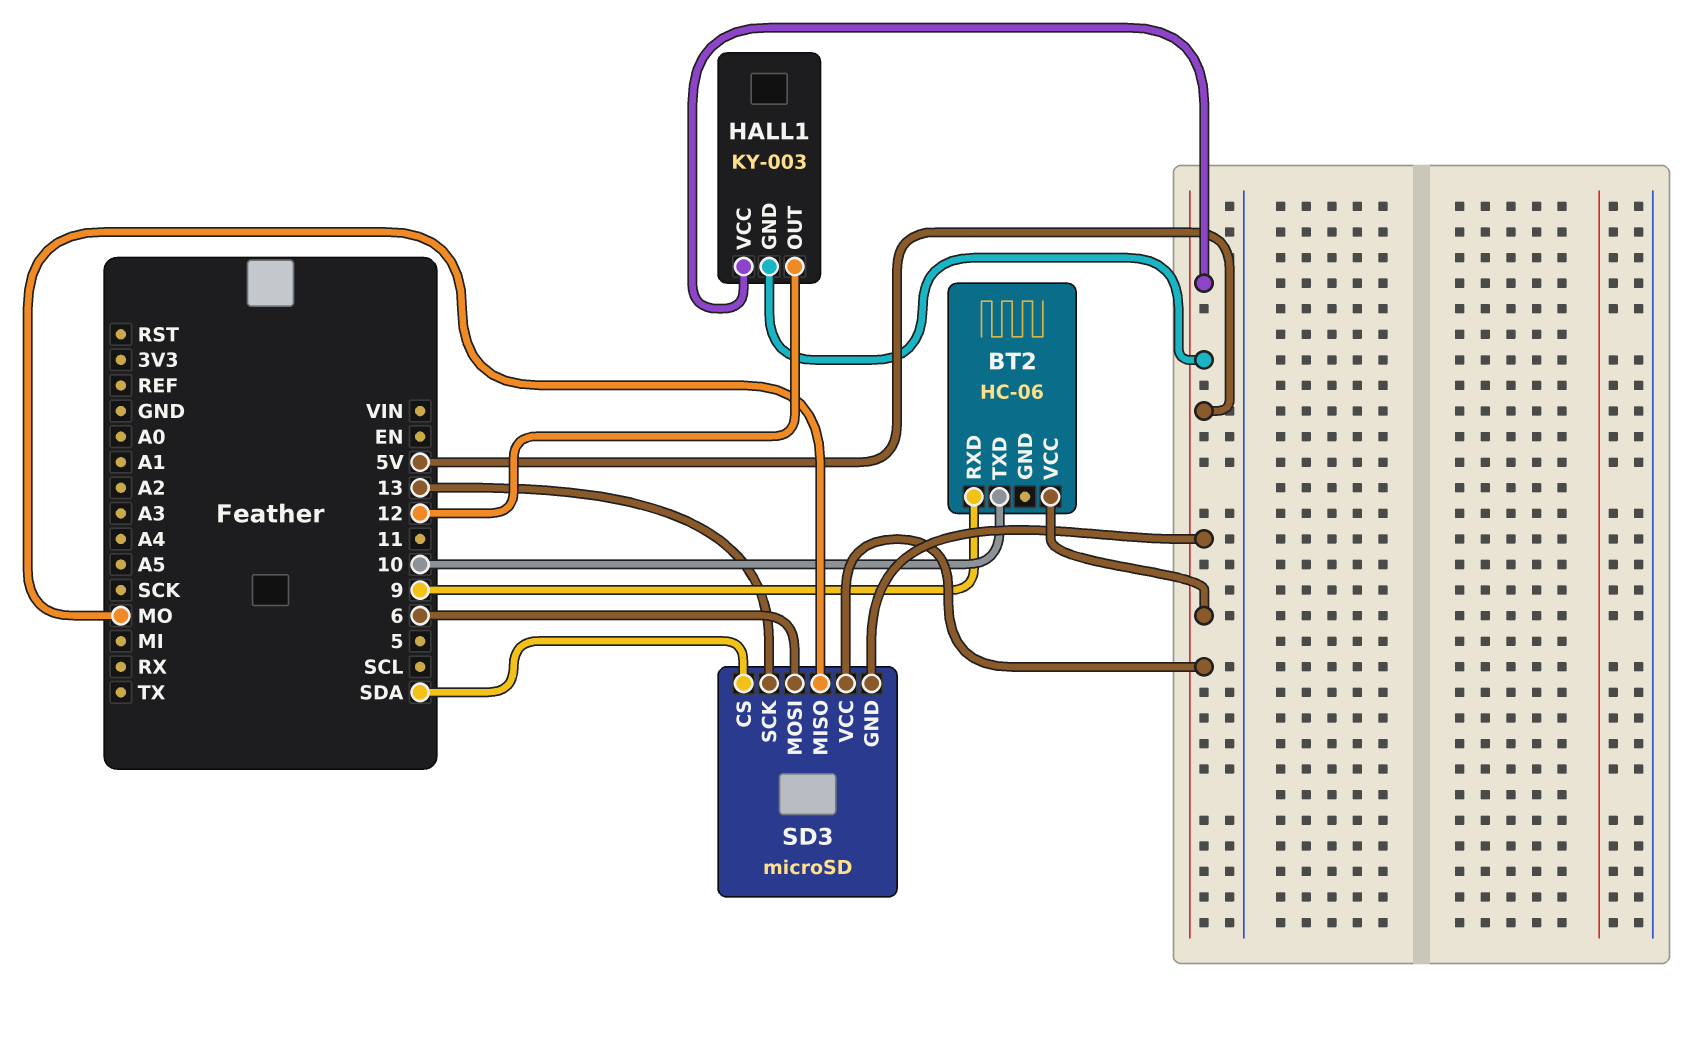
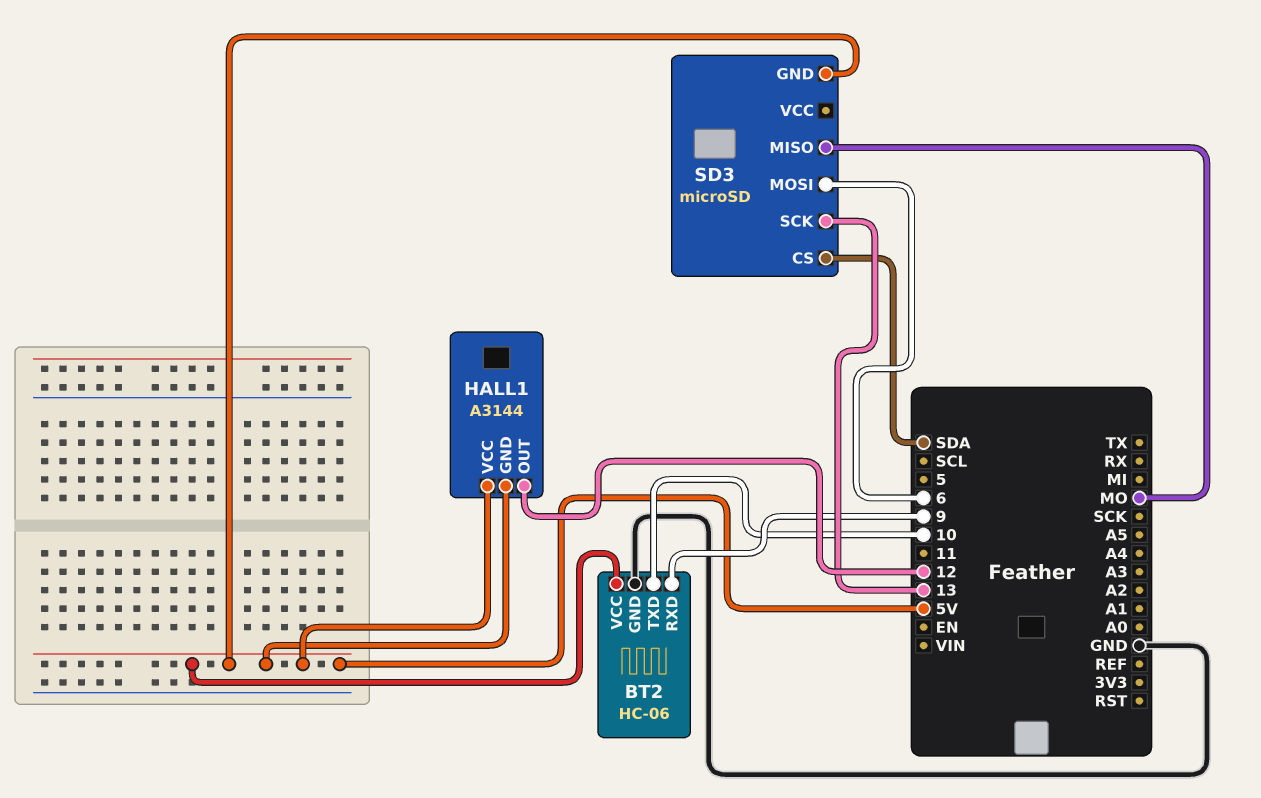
BT2 pin GND: none -> GND
HALL1: KY-003 -> A3144
SD3 pin VCC: 5V -> none

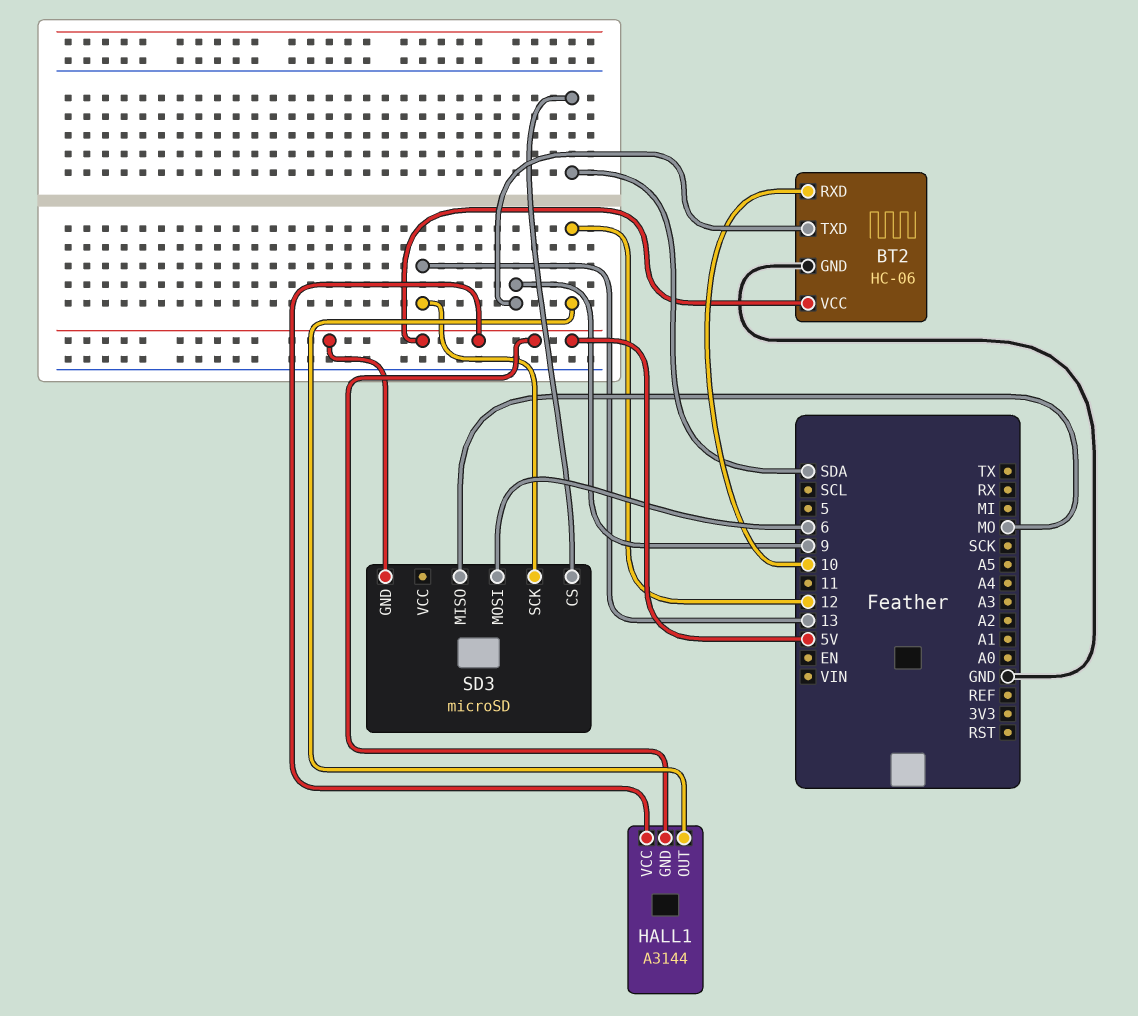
BT2 pin RXD: 9 -> 10
BT2 pin TXD: 10 -> 9

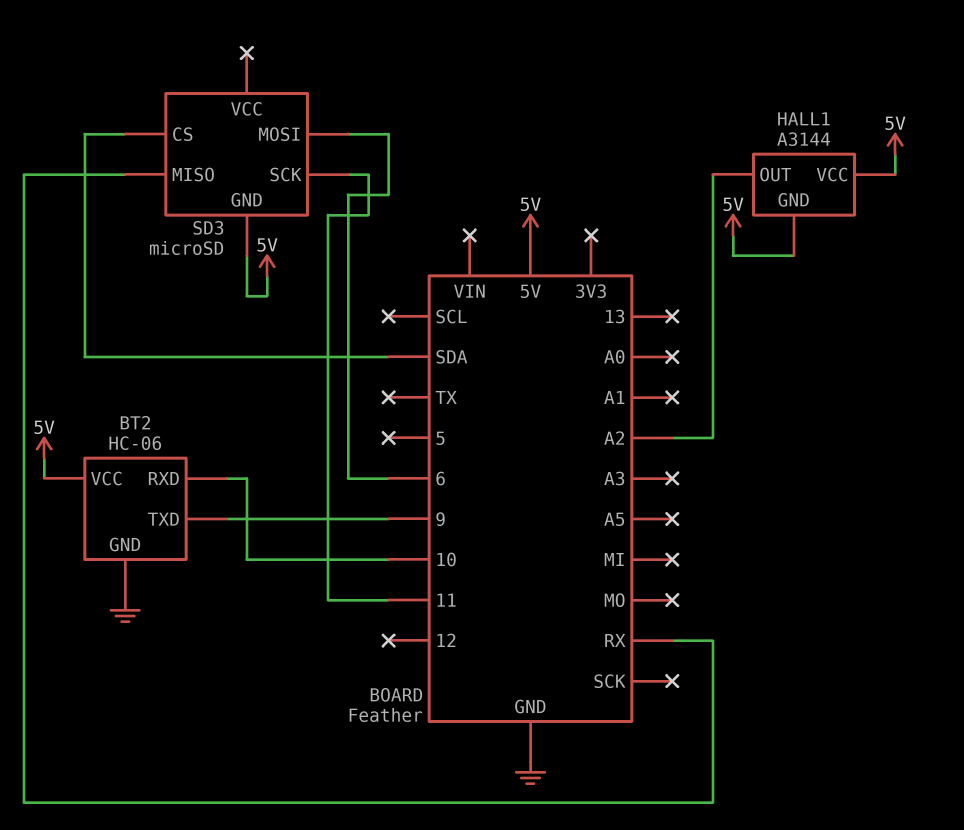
HALL1 pin OUT: 12 -> A2
SD3 pin MISO: MO -> RX
SD3 pin SCK: 13 -> 11

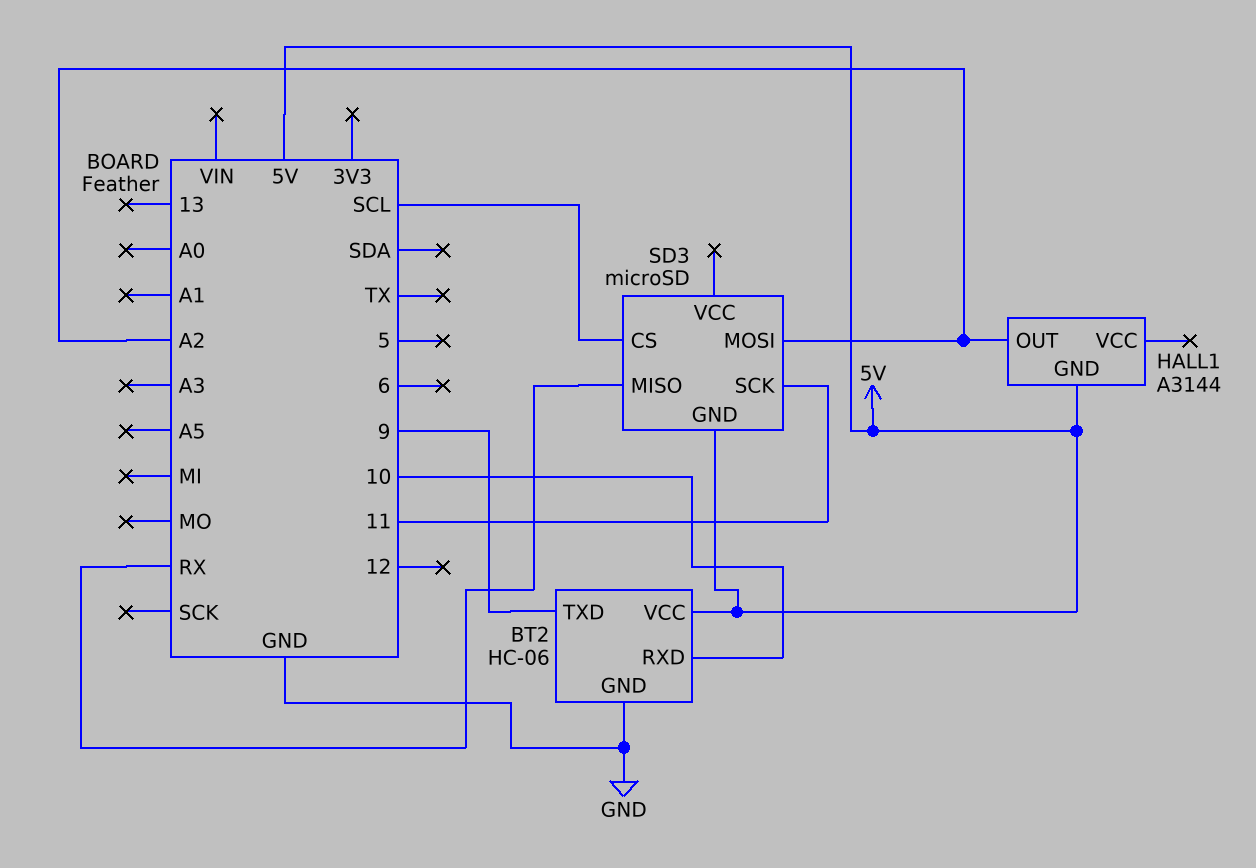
HALL1 pin VCC: 5V -> none
SD3 pin CS: SDA -> SCL
SD3 pin MOSI: 6 -> A2

